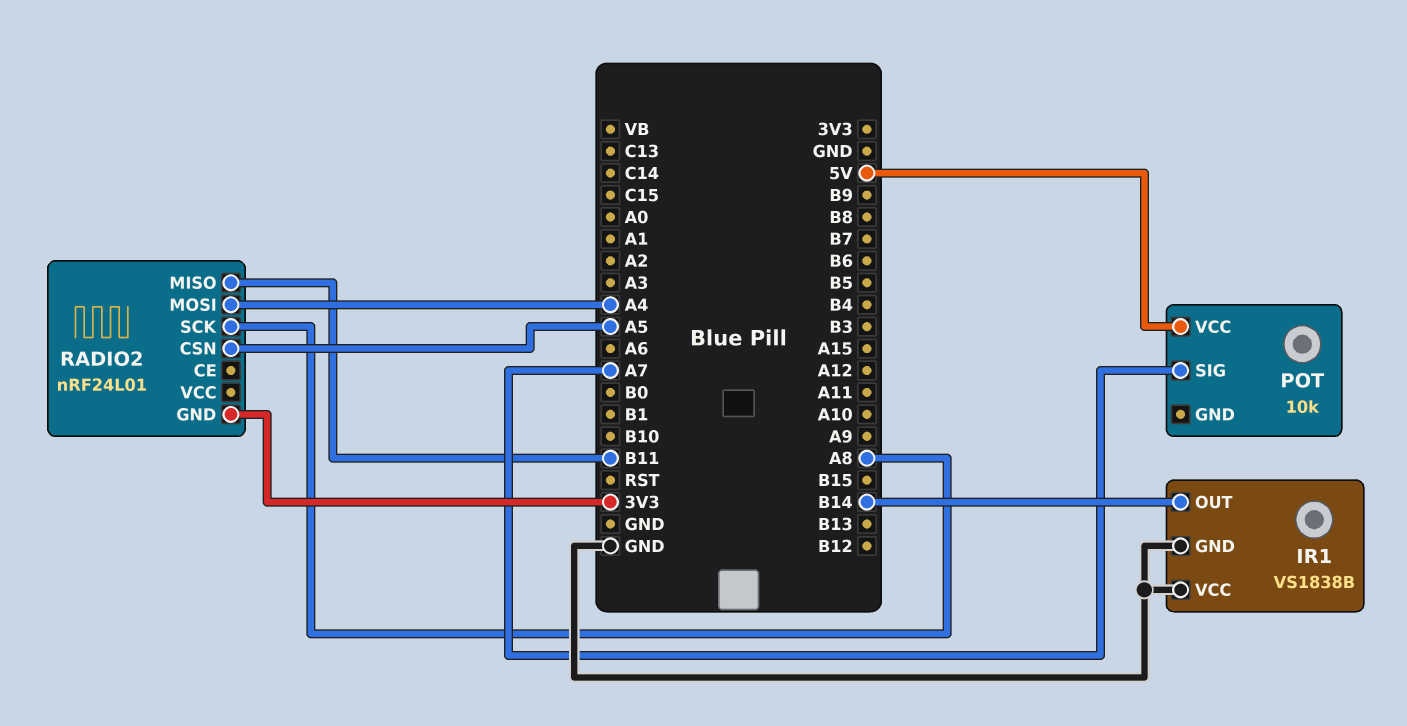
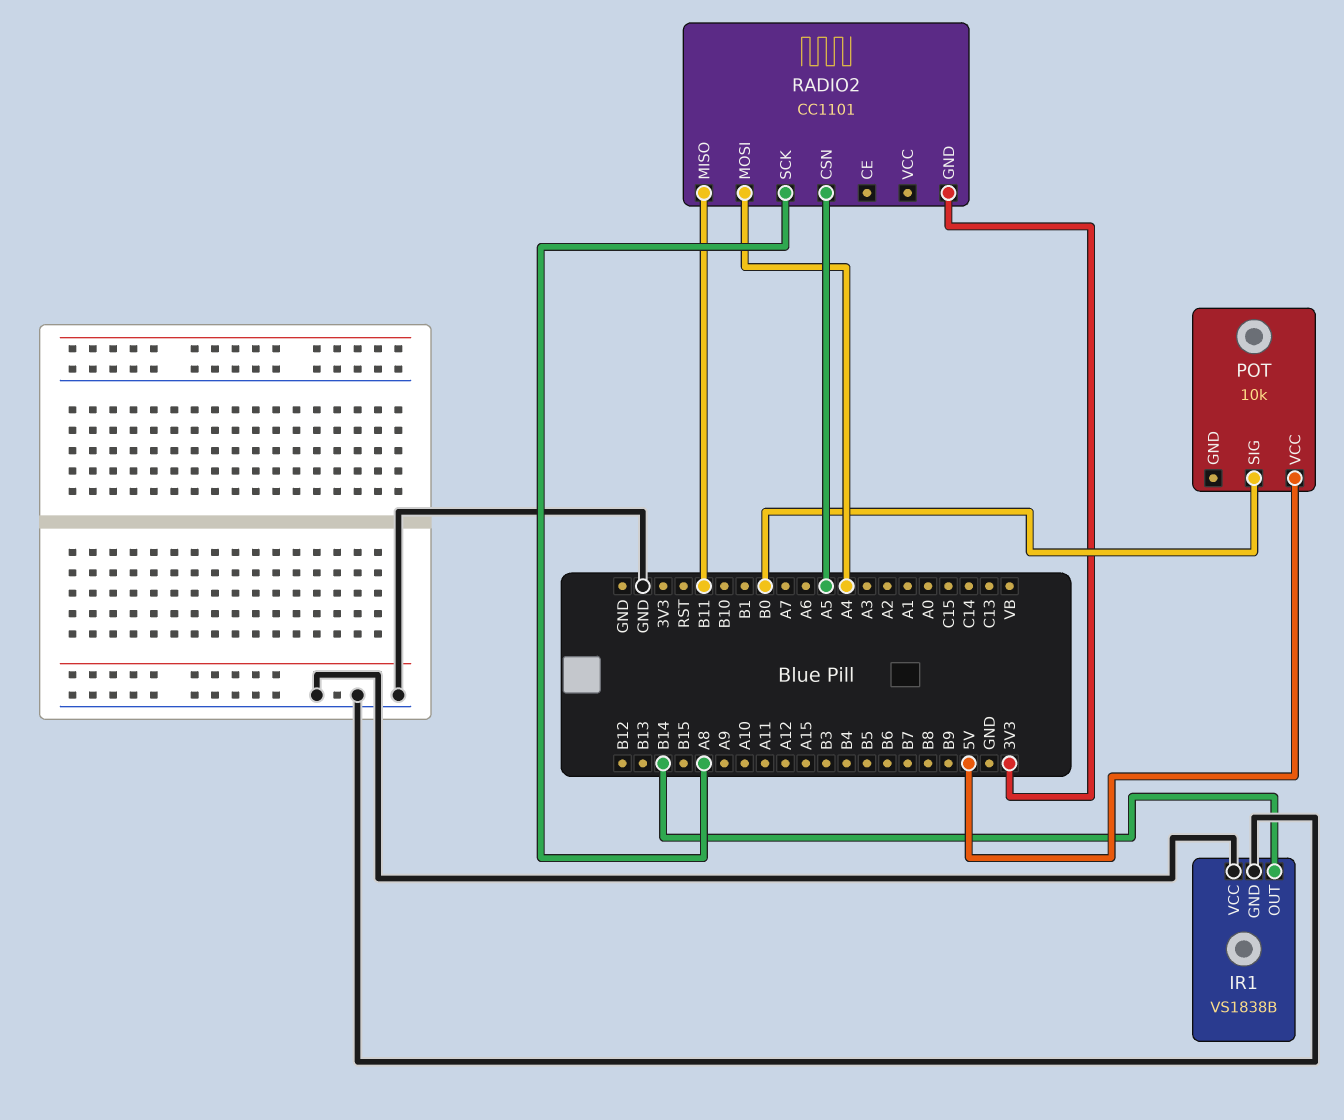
POT pin SIG: A7 -> B0
RADIO2: nRF24L01 -> CC1101

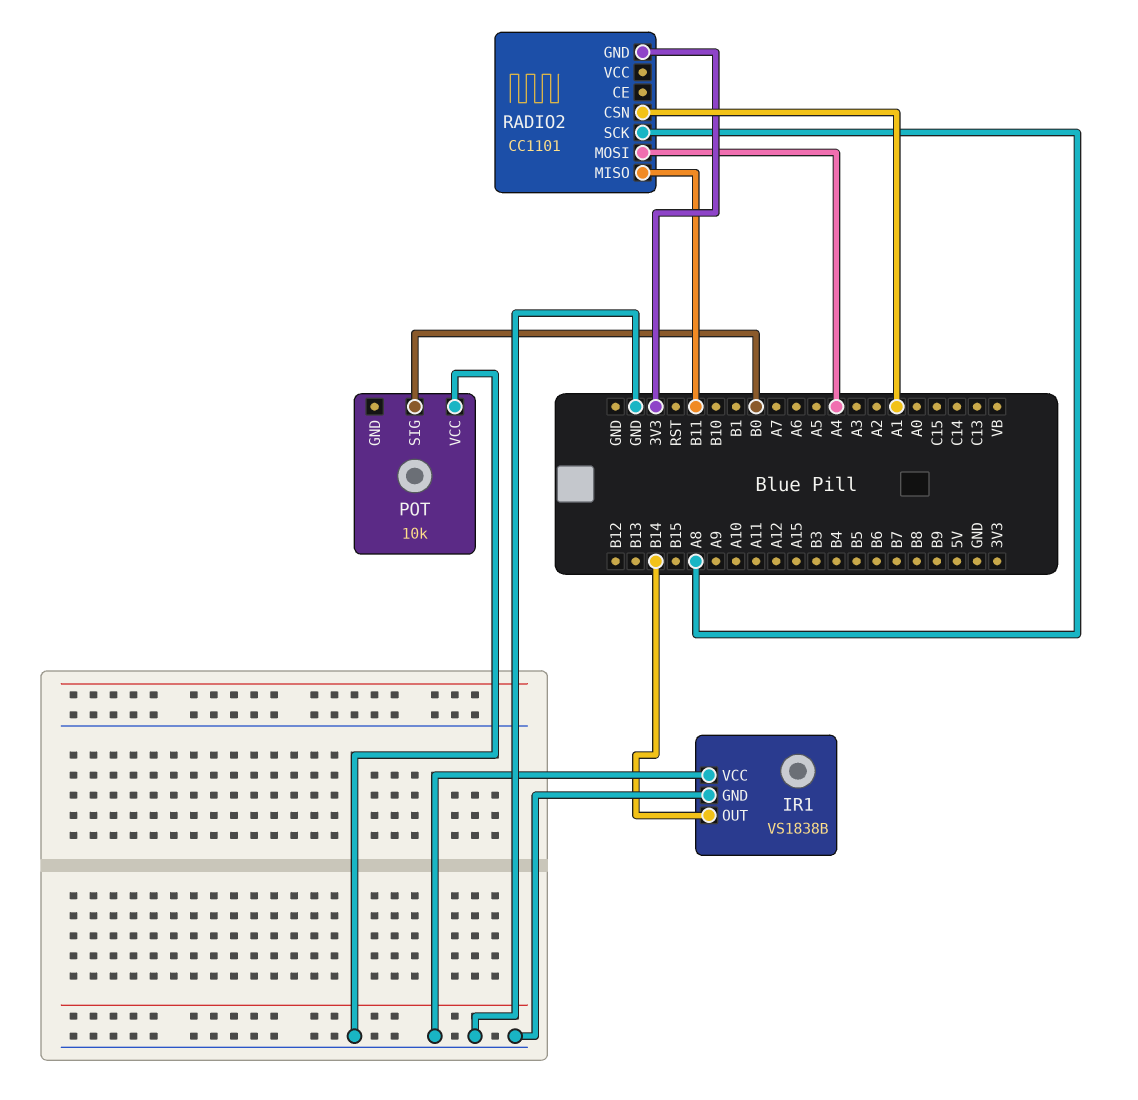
POT pin VCC: 5V -> GND
RADIO2 pin CSN: A5 -> A1

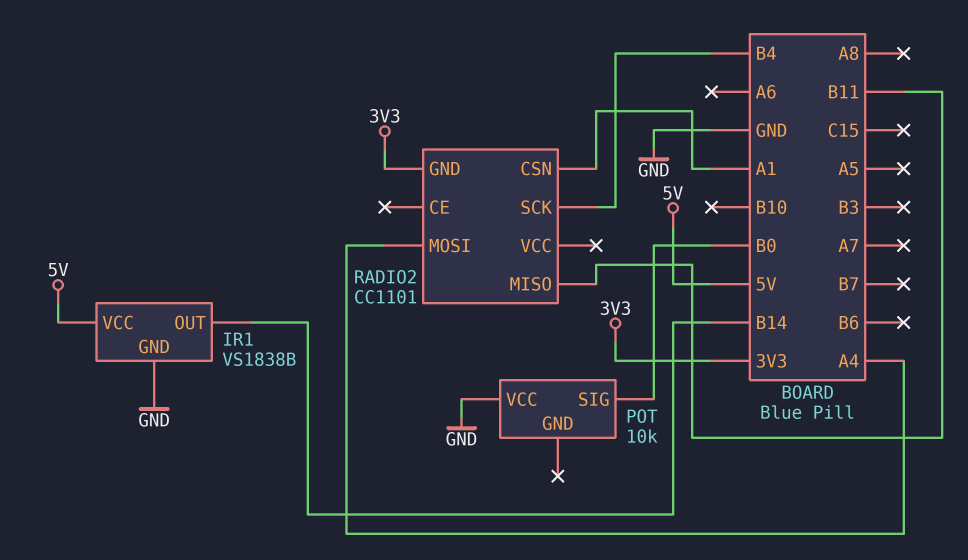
IR1 pin VCC: GND -> 5V
RADIO2 pin SCK: A8 -> B4

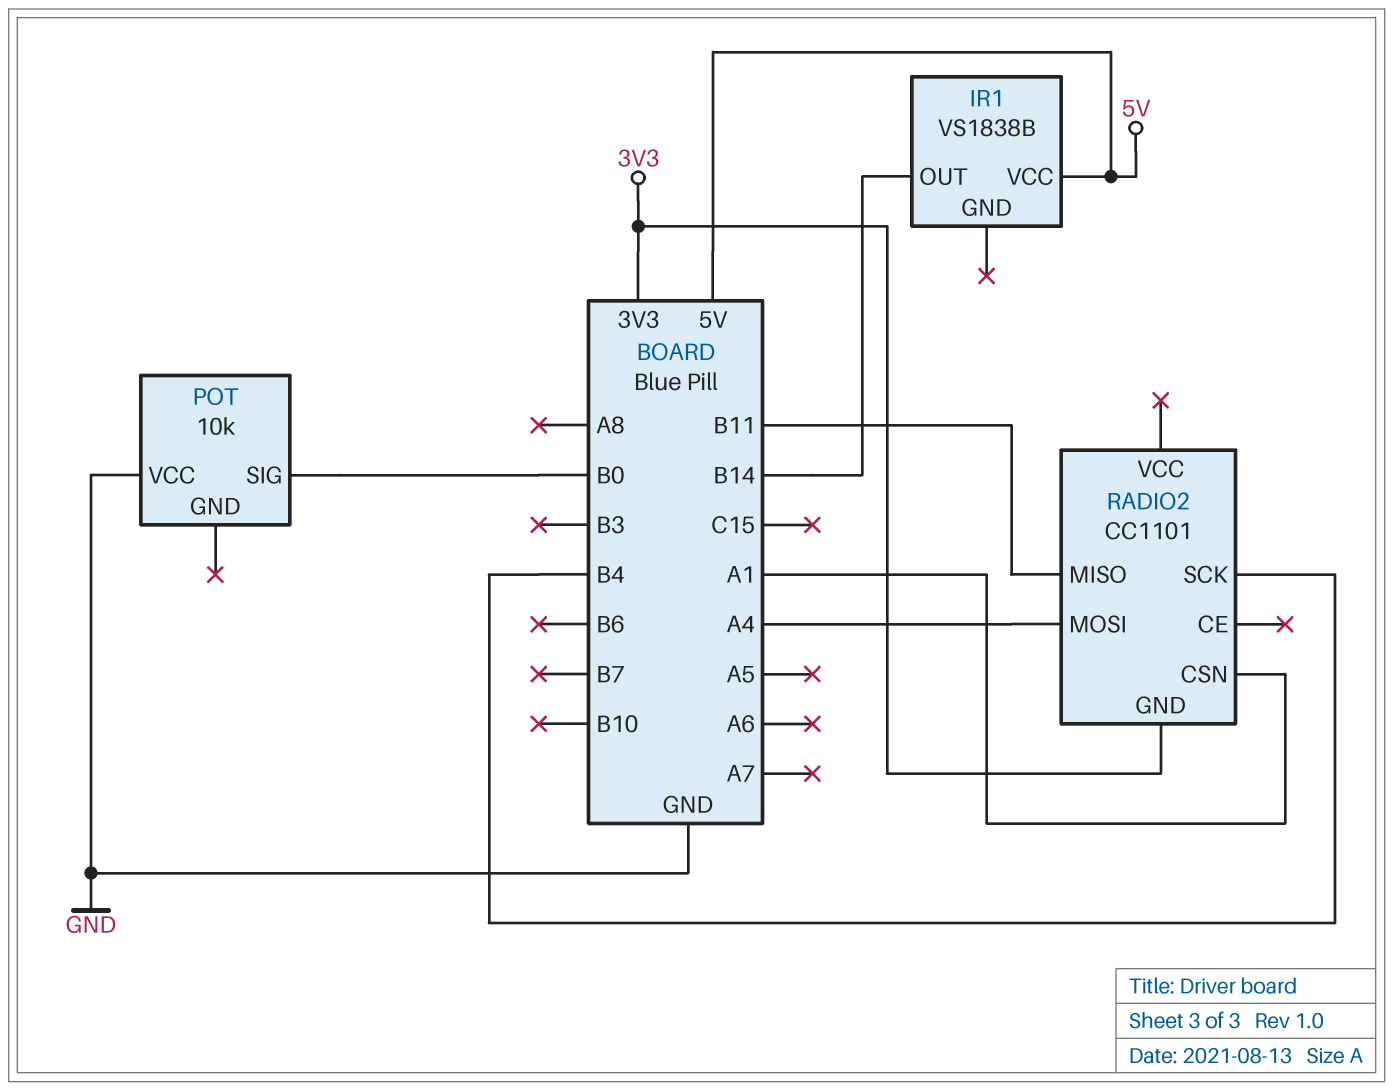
IR1 pin GND: GND -> none

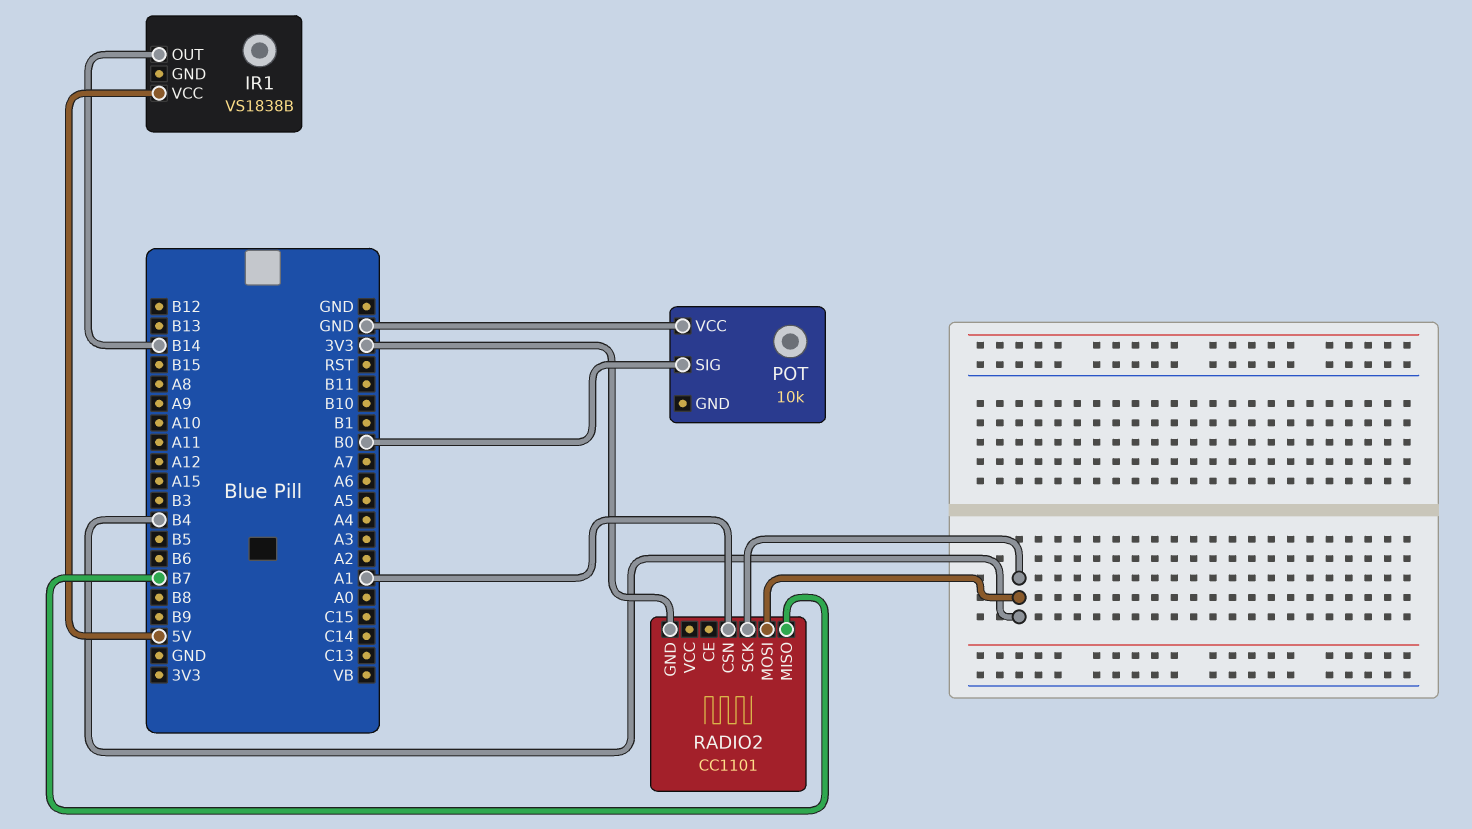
RADIO2 pin MISO: B11 -> B7
RADIO2 pin MOSI: A4 -> B4

